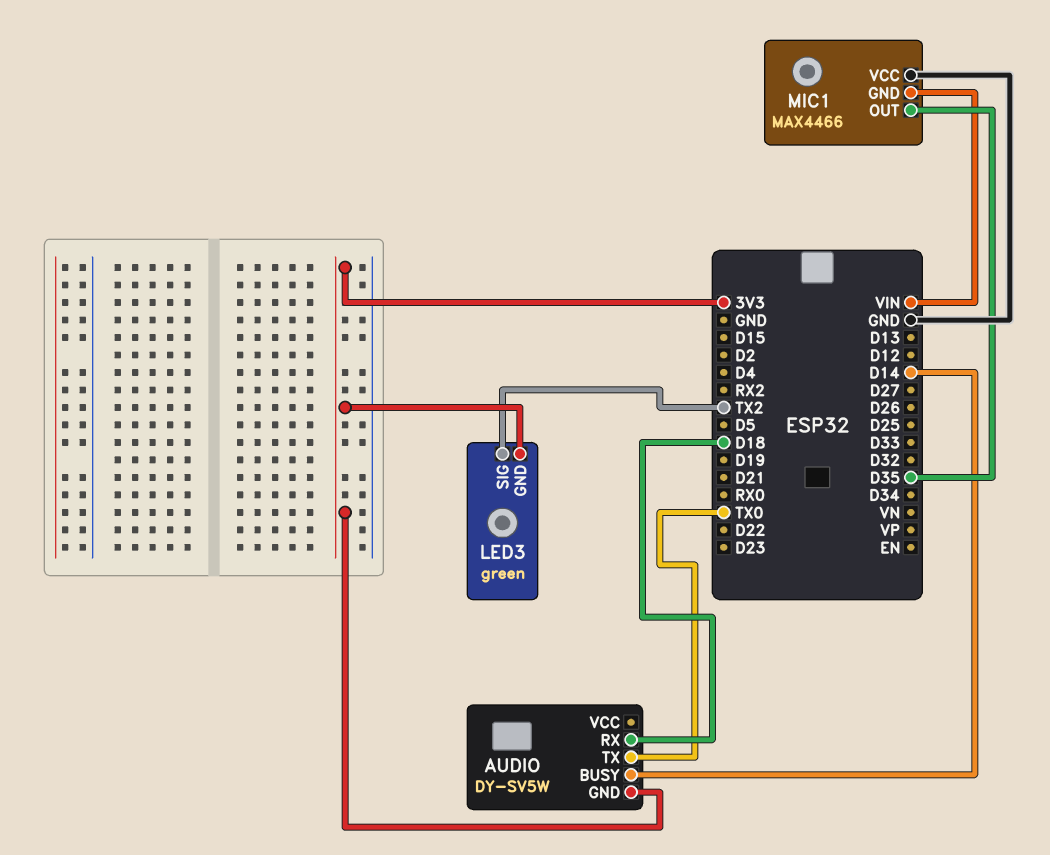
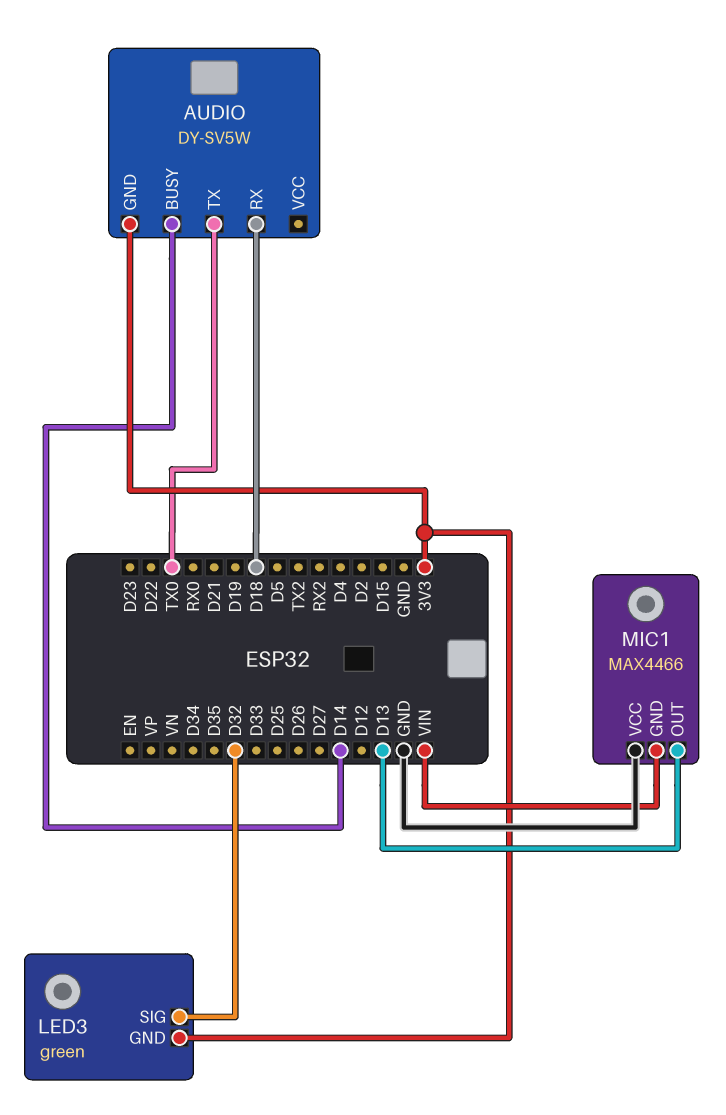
LED3 pin SIG: TX2 -> D32
MIC1 pin OUT: D35 -> D13

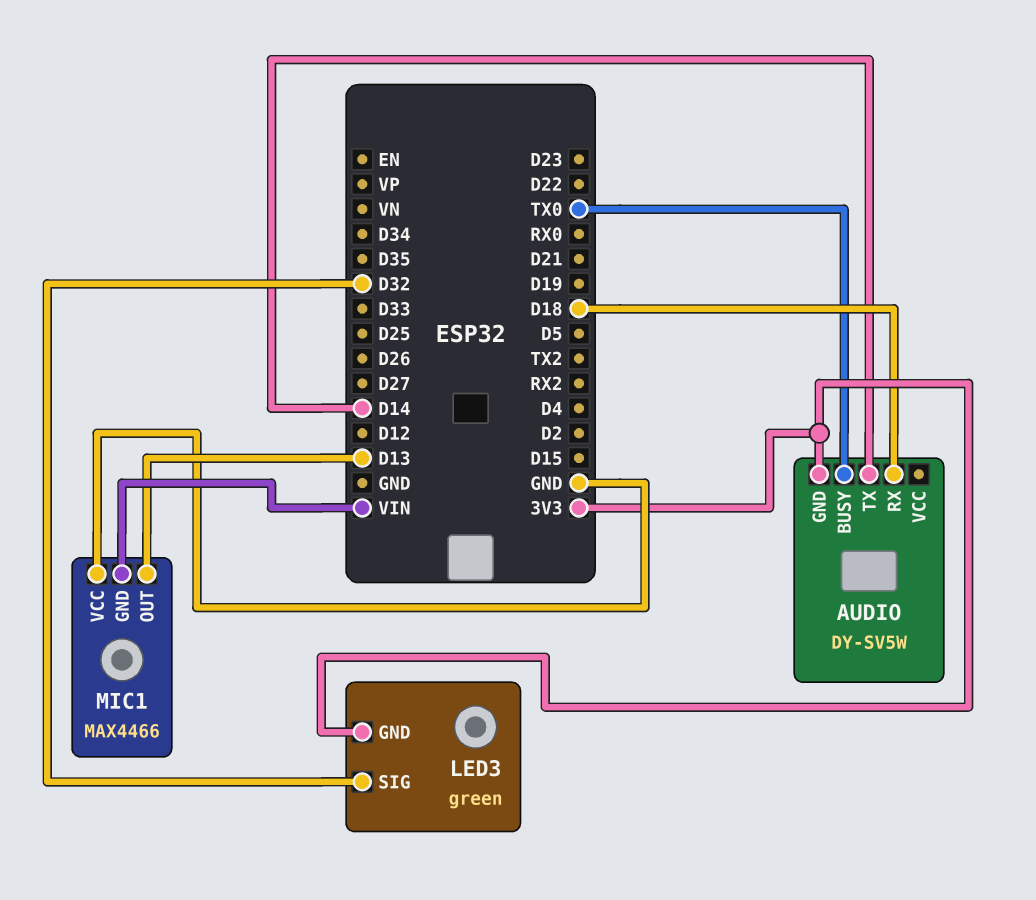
AUDIO pin BUSY: D14 -> TX0
AUDIO pin TX: TX0 -> D14

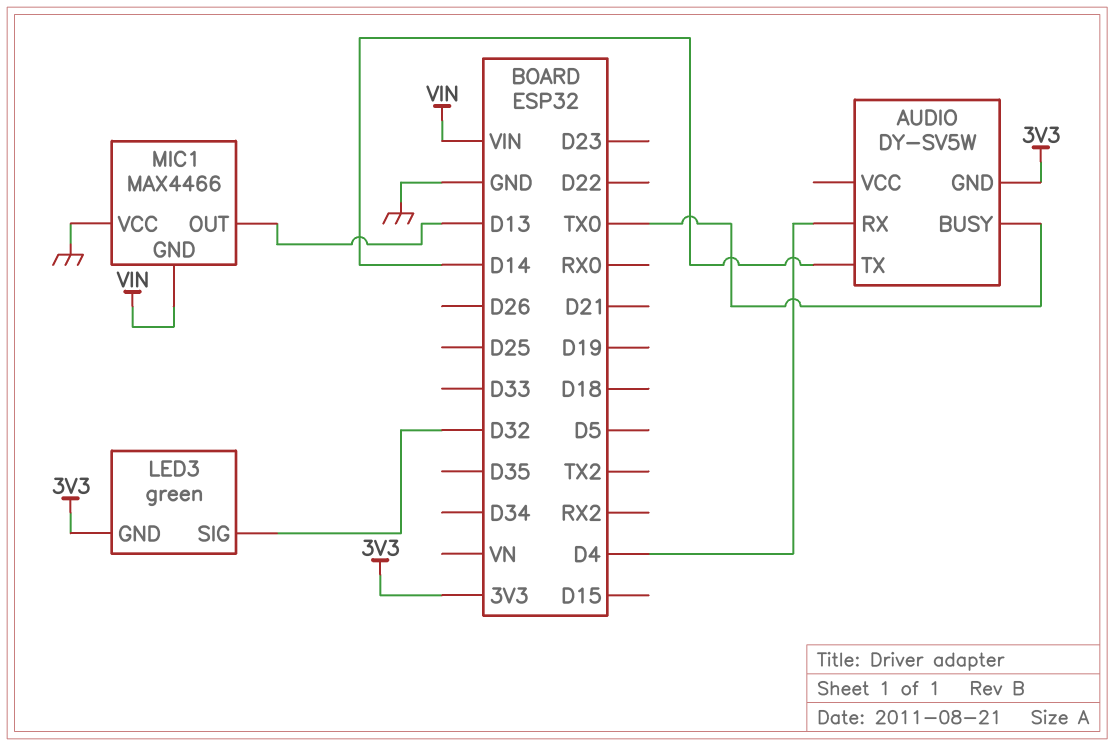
AUDIO pin RX: D18 -> D4

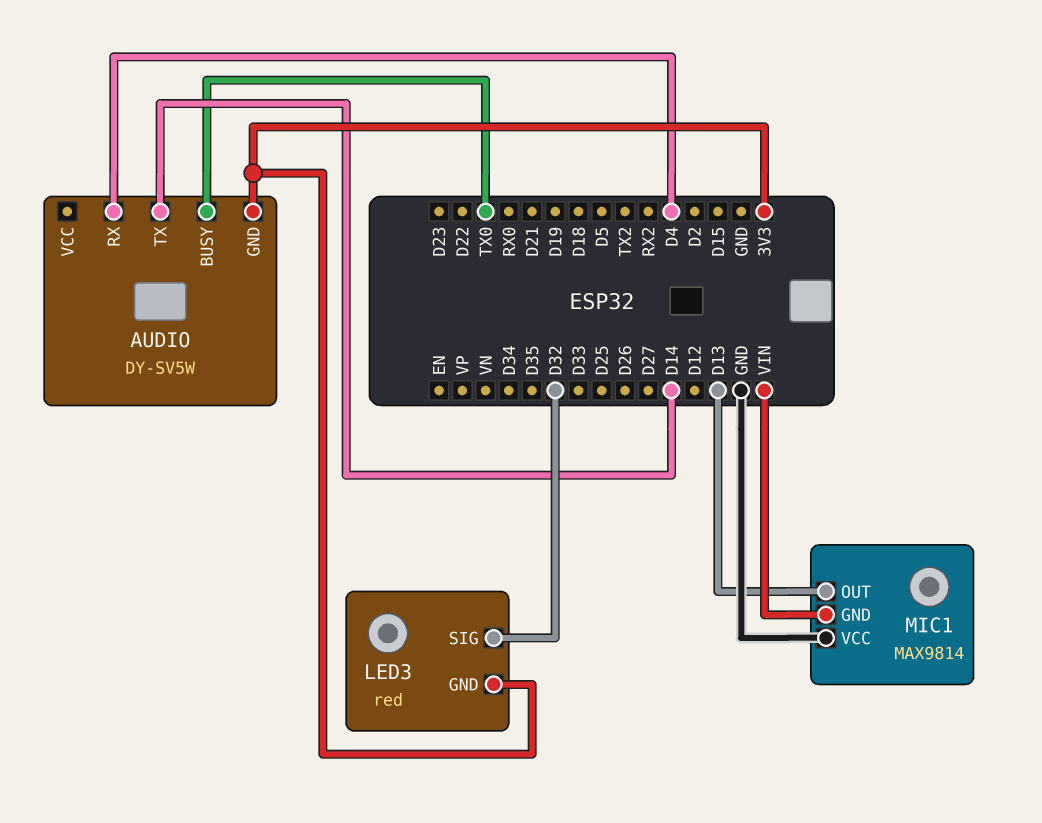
LED3: green -> red
MIC1: MAX4466 -> MAX9814

